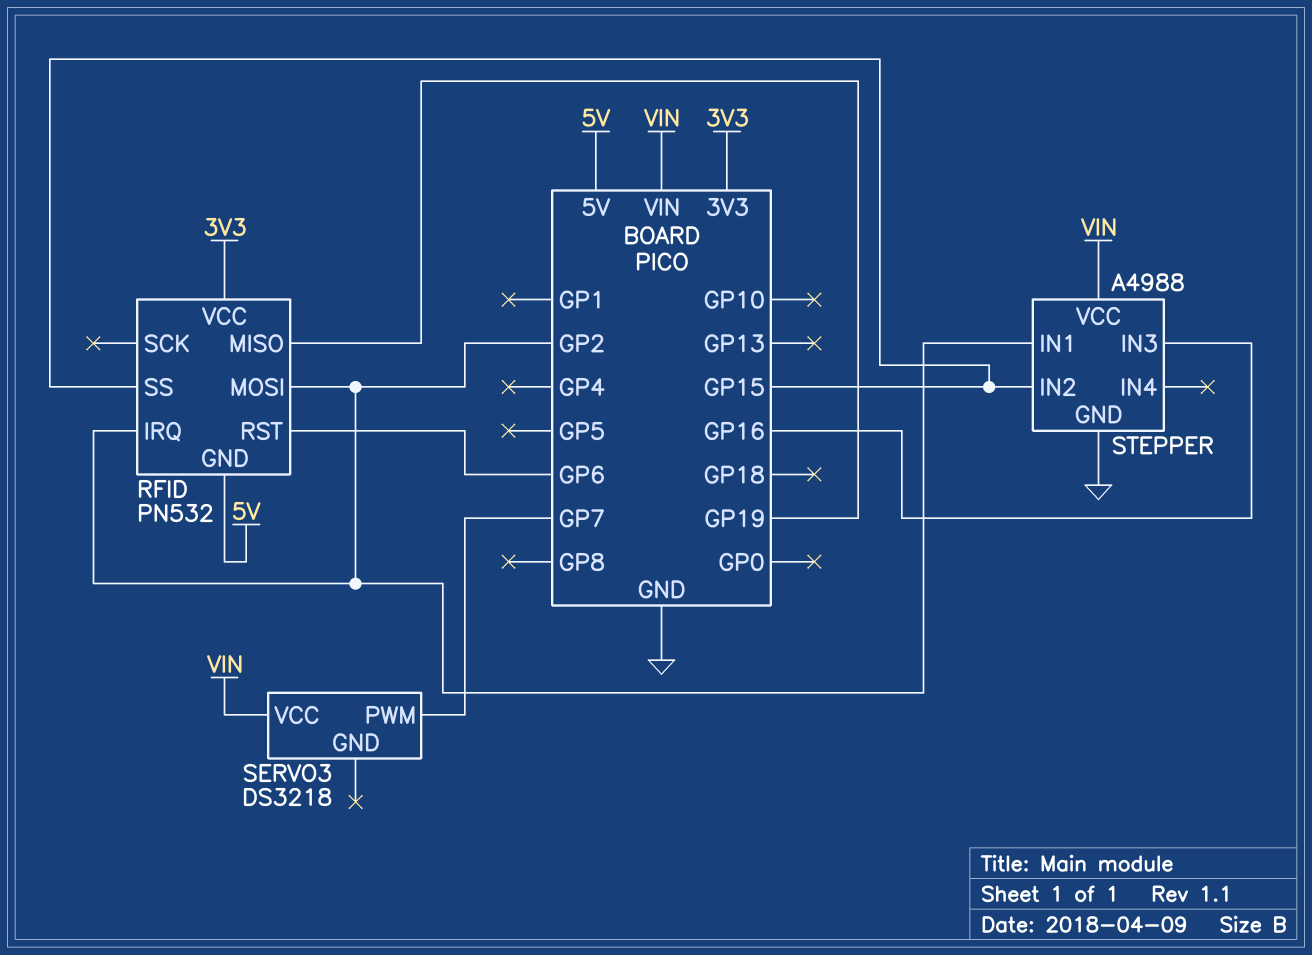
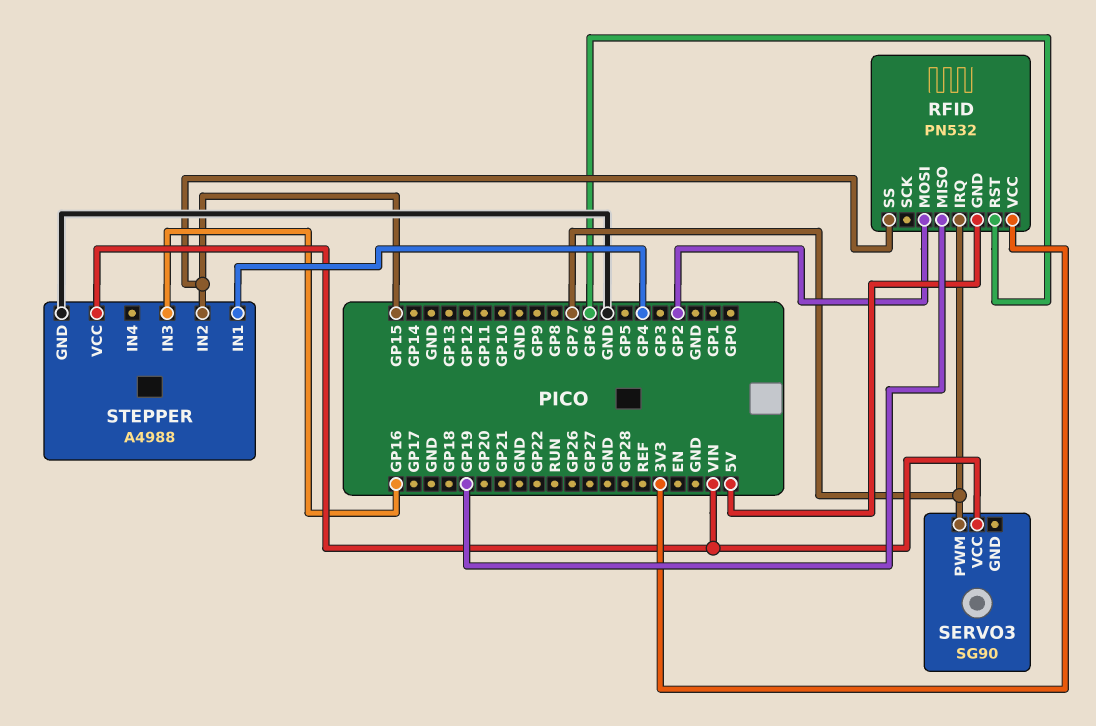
RFID pin IRQ: GP2 -> GP7
SERVO3: DS3218 -> SG90
STEPPER pin IN1: GP2 -> GP4

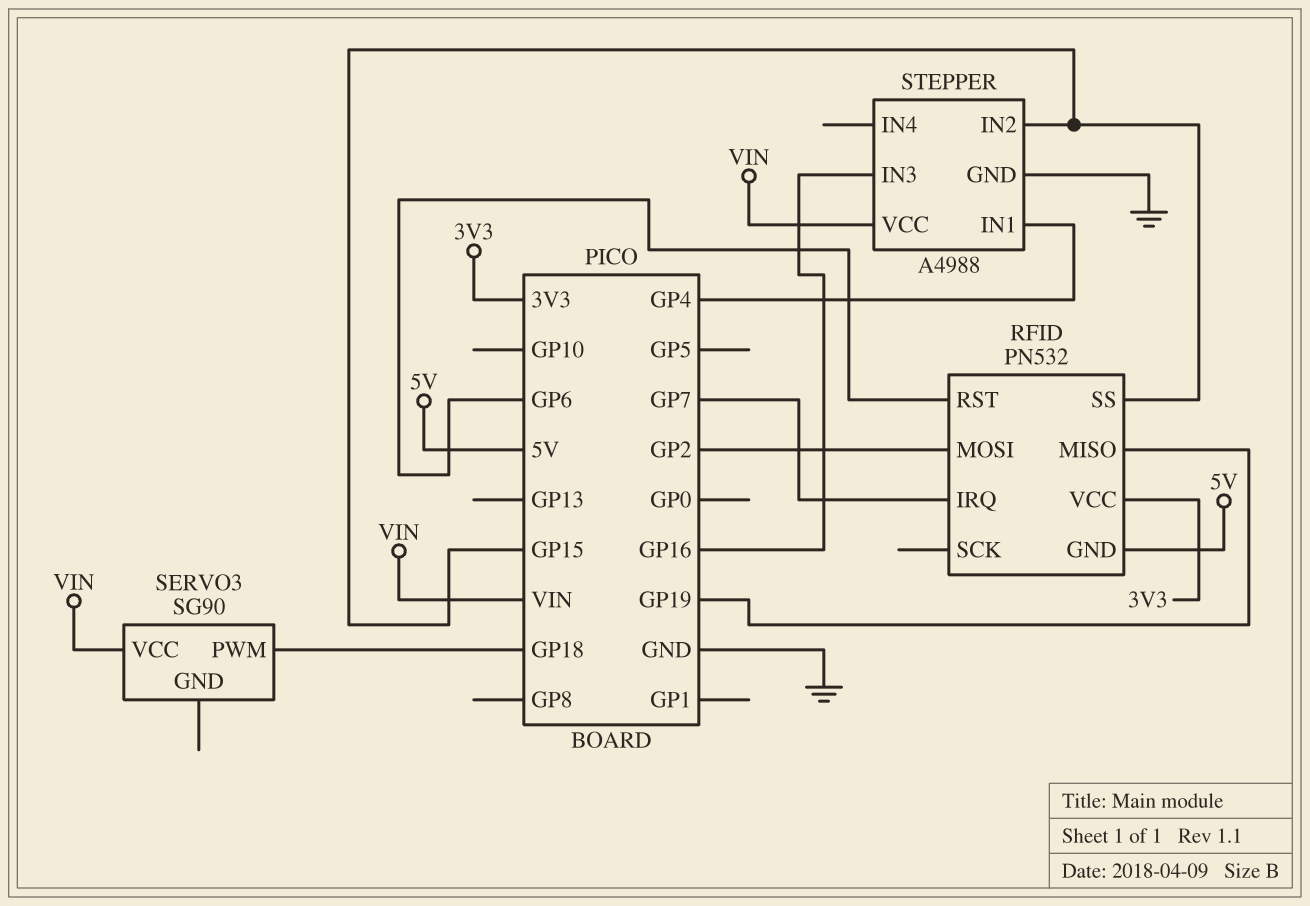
SERVO3 pin PWM: GP7 -> GP18

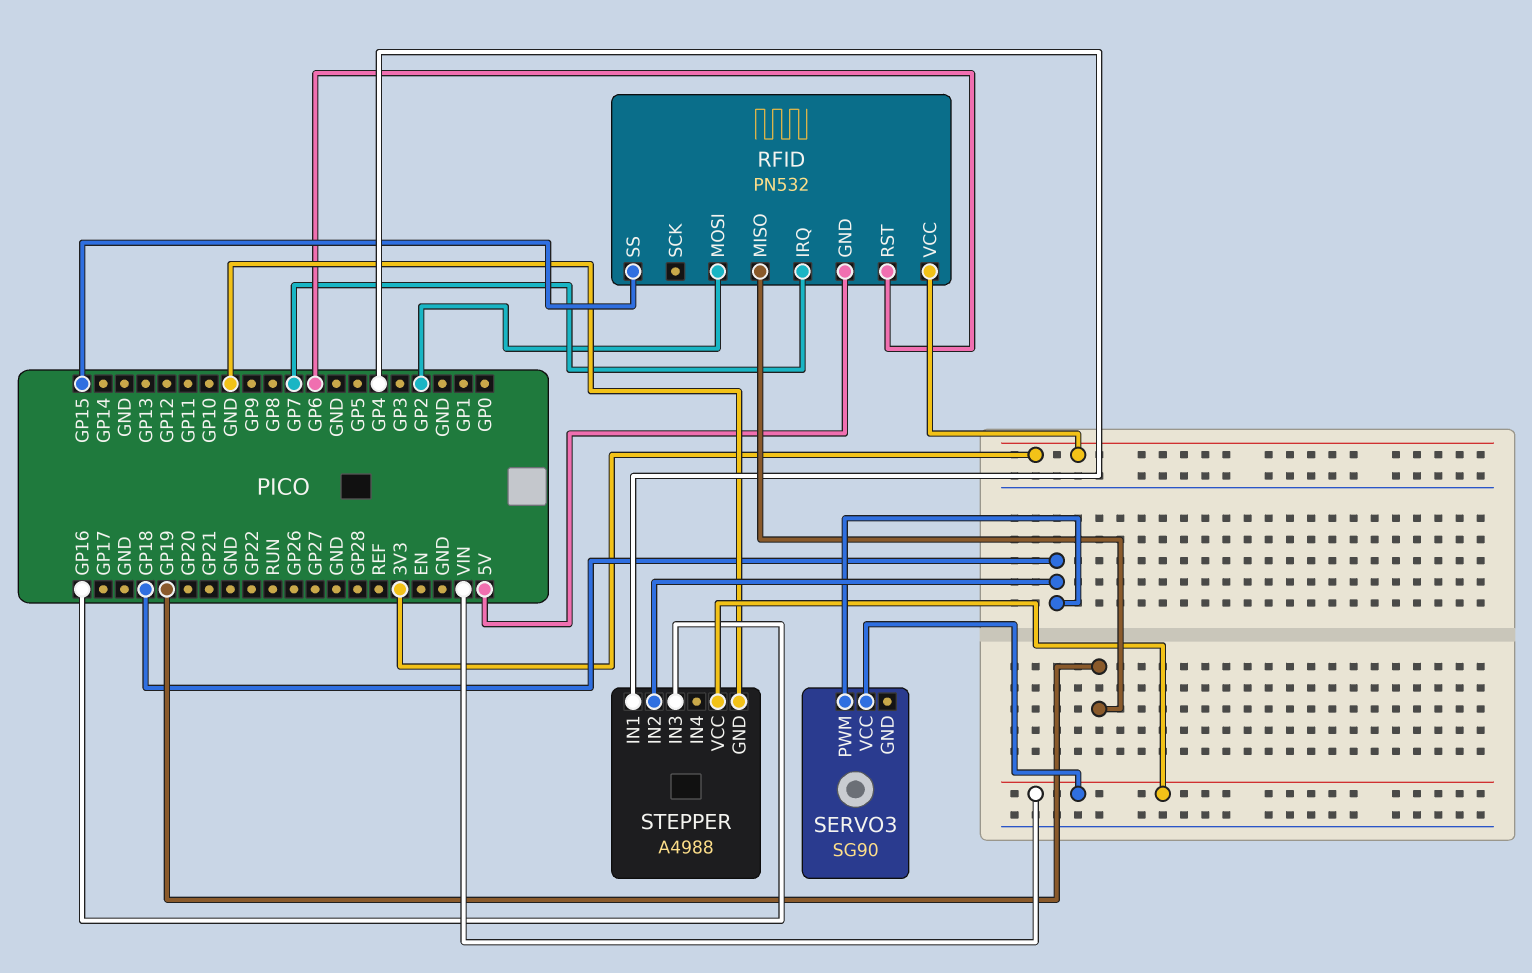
STEPPER pin IN2: GP15 -> GP18

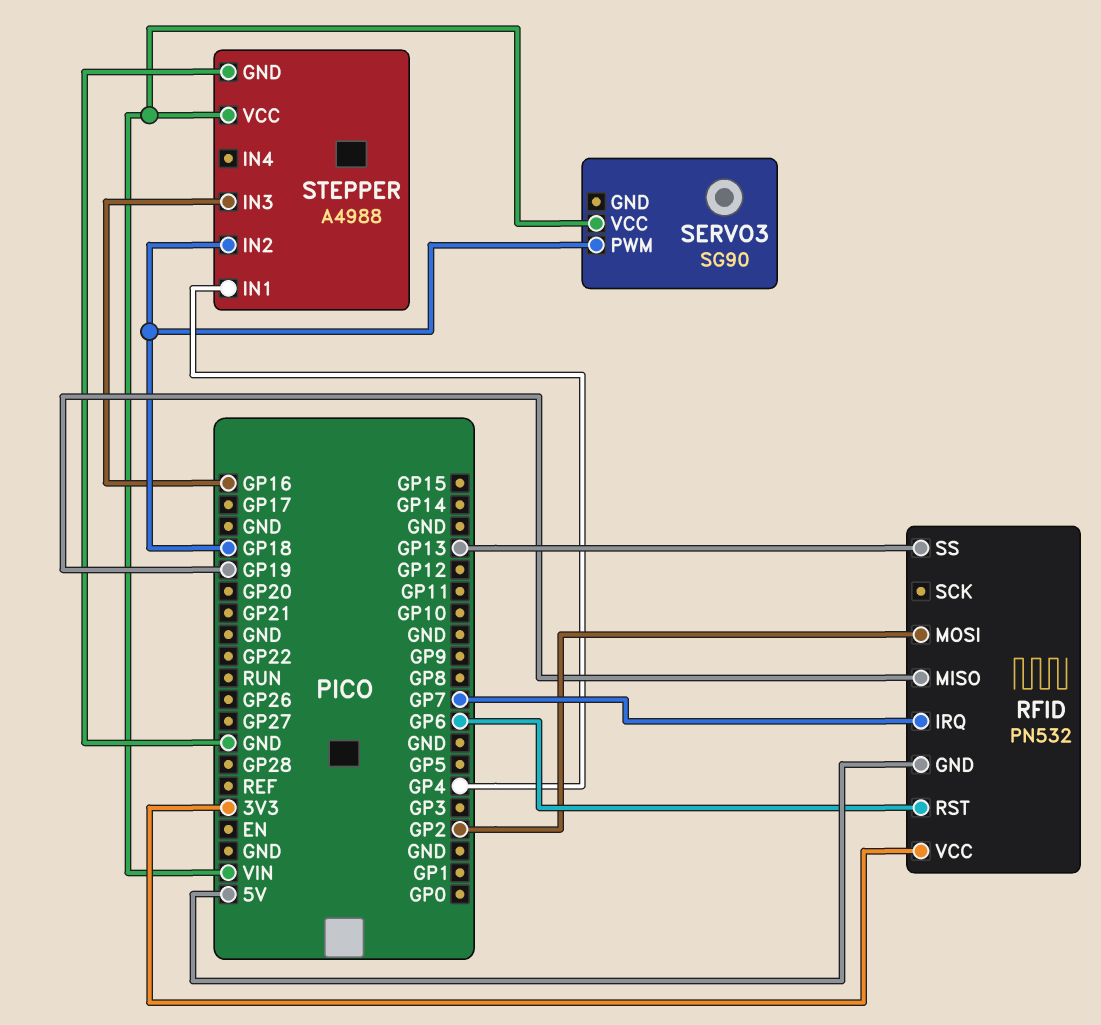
RFID pin SS: GP15 -> GP13

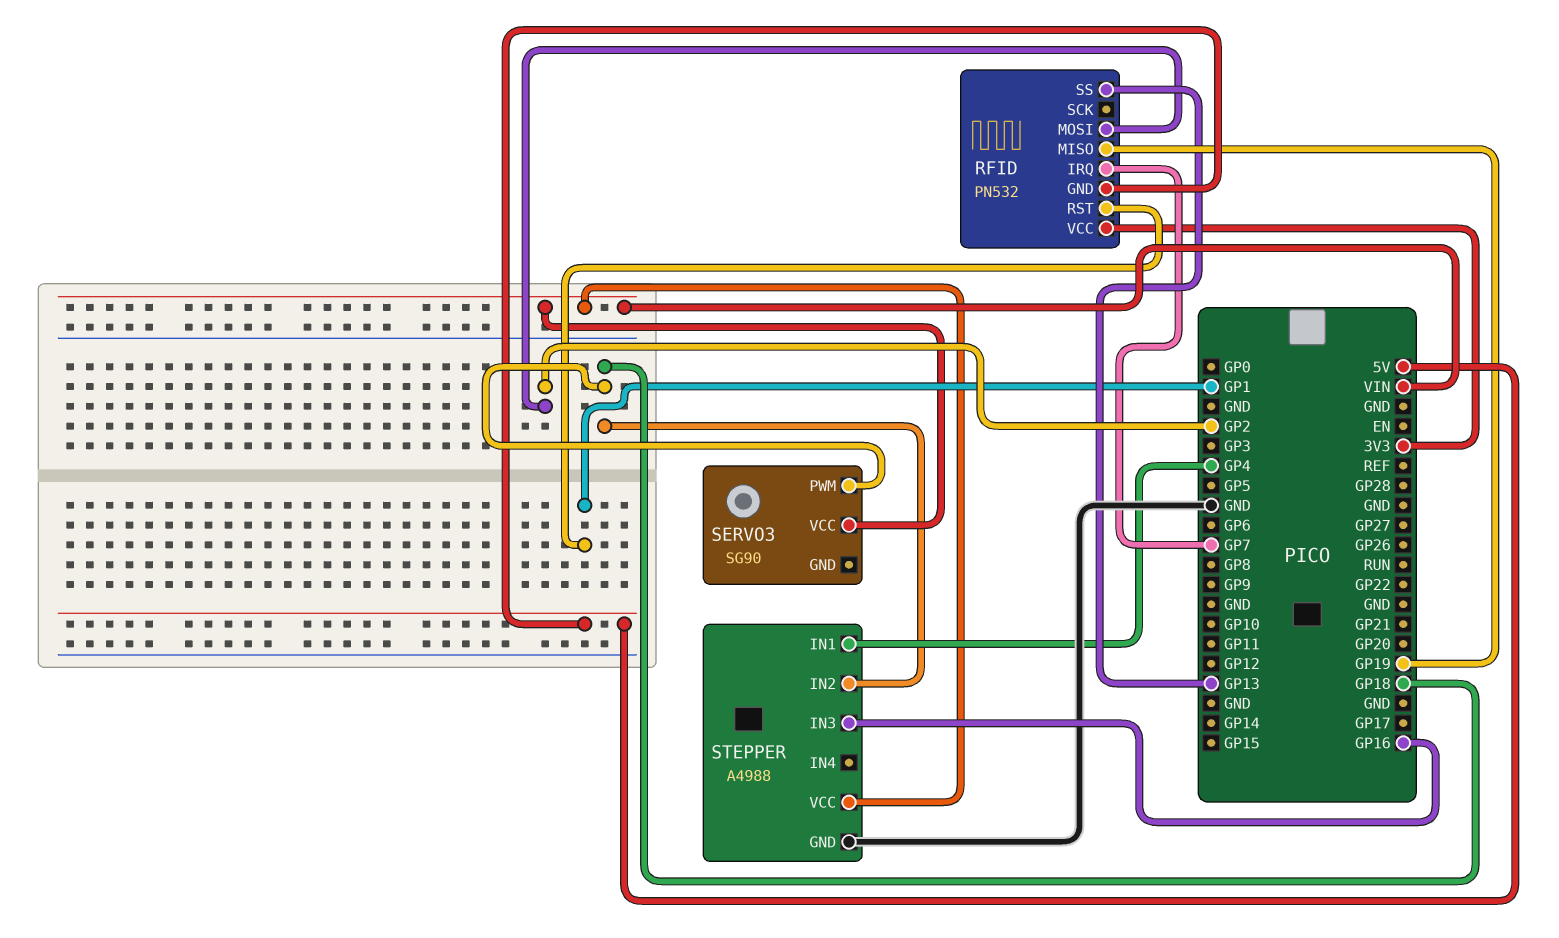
RFID pin RST: GP6 -> GP1

